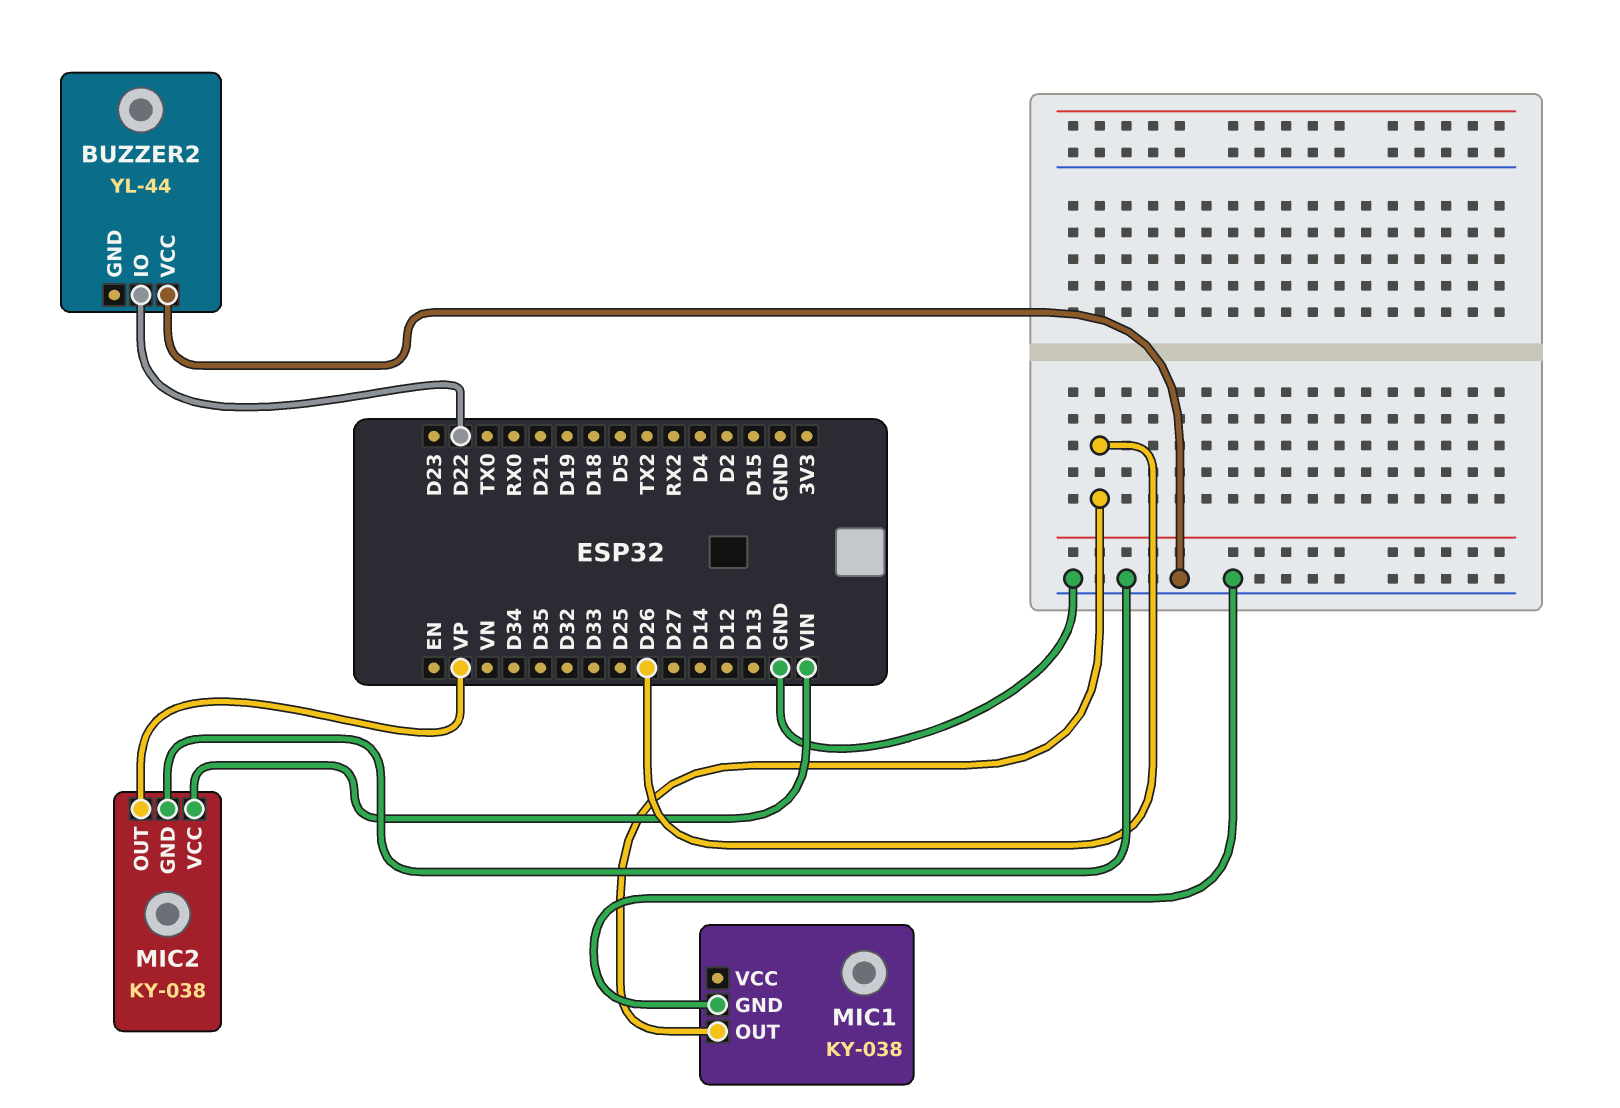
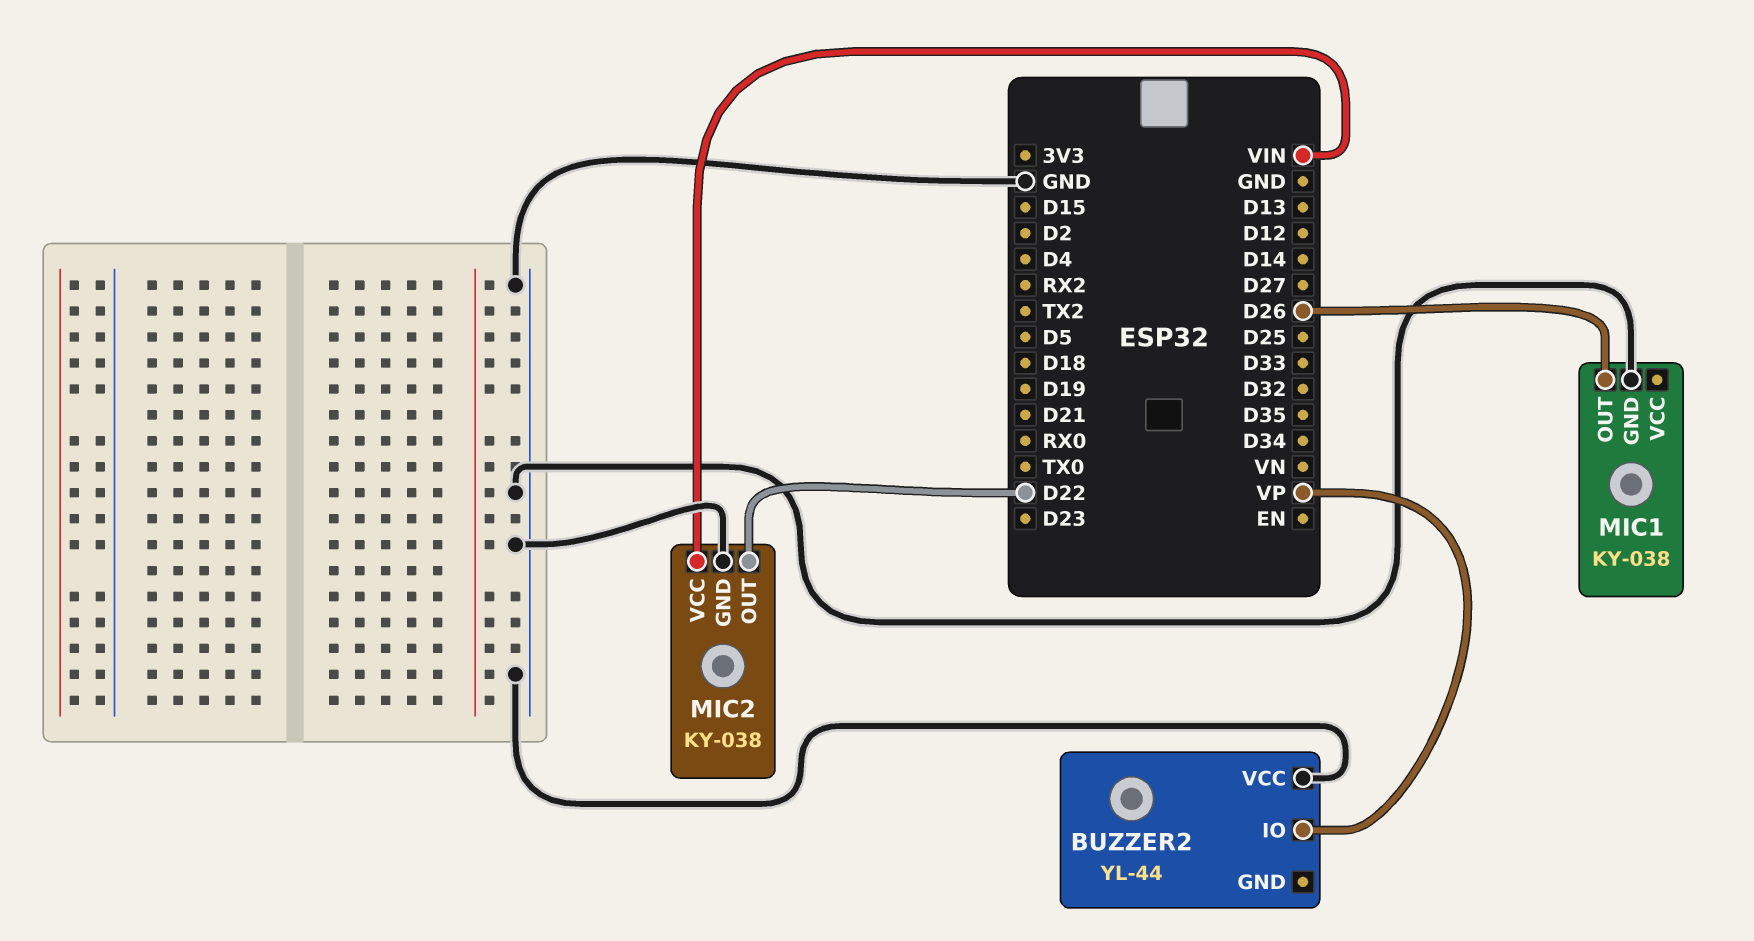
BUZZER2 pin IO: D22 -> VP
MIC2 pin OUT: VP -> D22

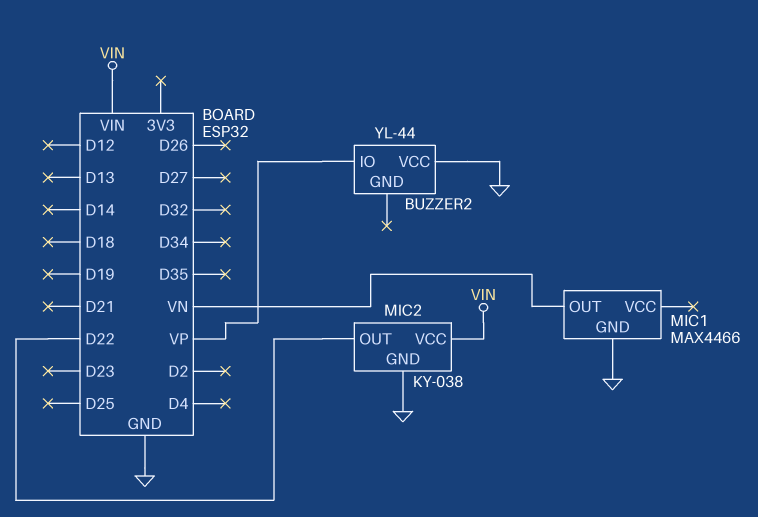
MIC1: KY-038 -> MAX4466
MIC1 pin OUT: D26 -> VN

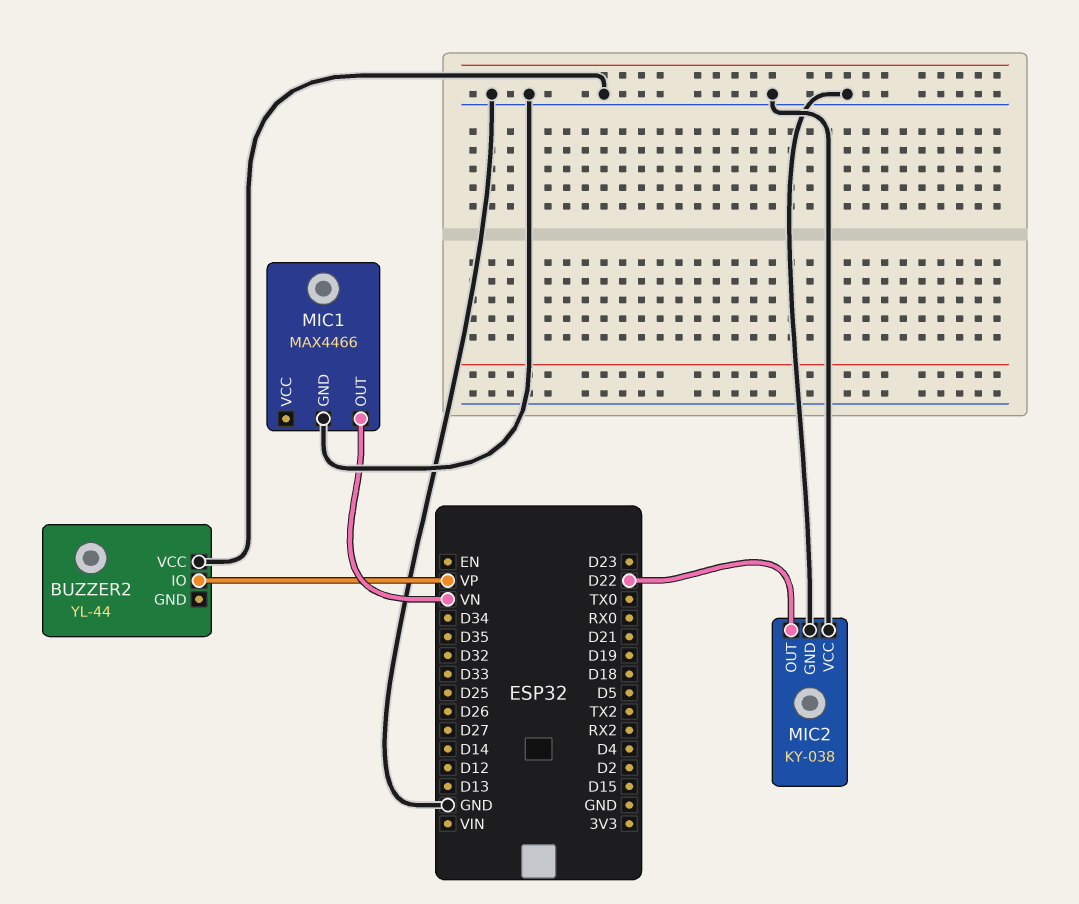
MIC2 pin VCC: VIN -> GND

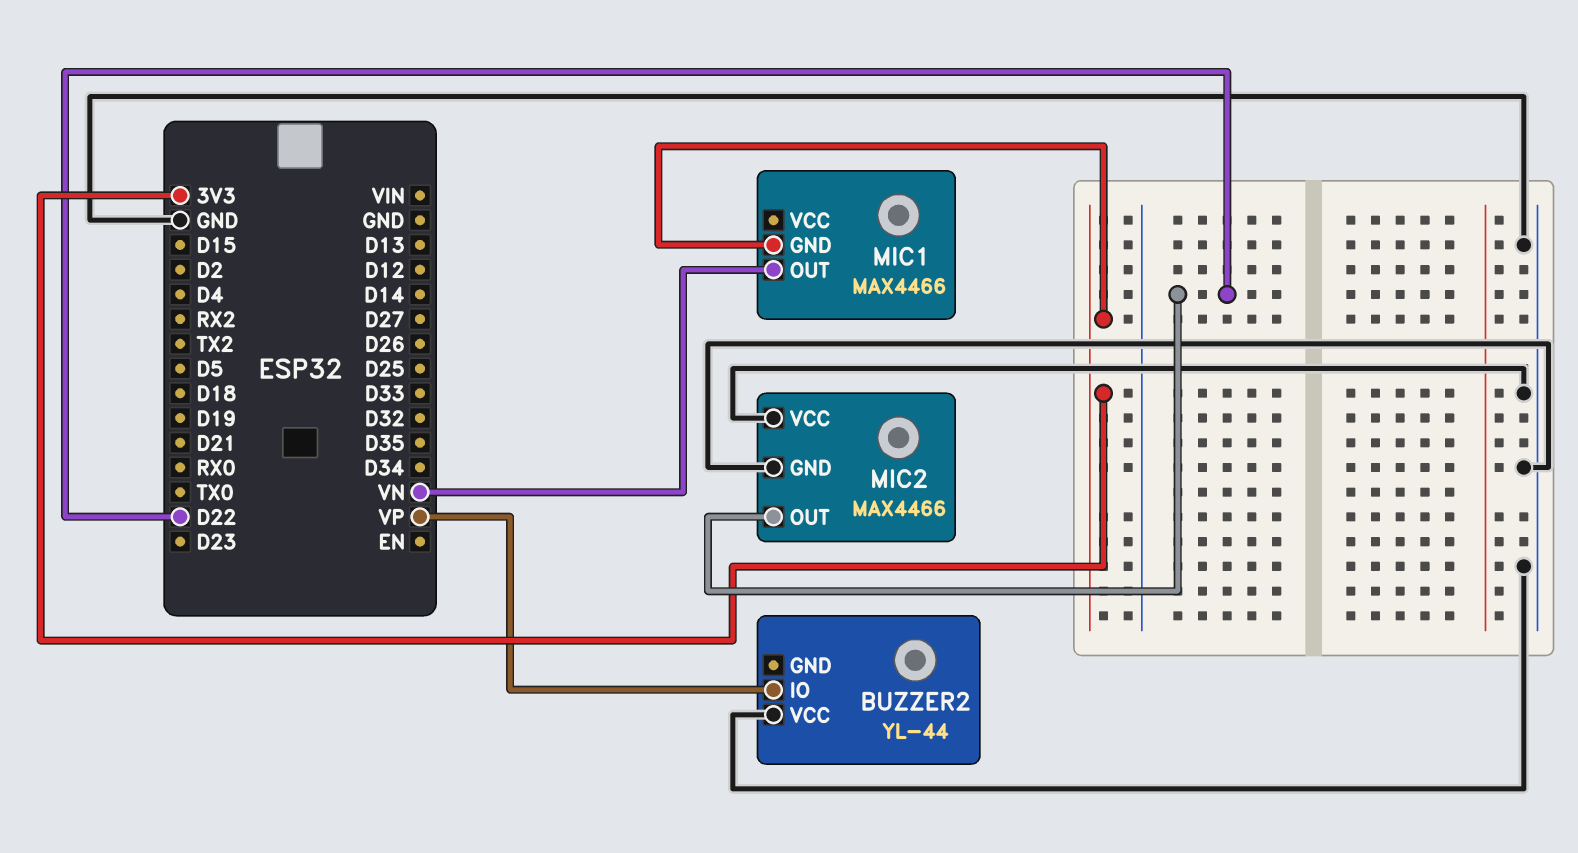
MIC1 pin GND: GND -> 3V3
MIC2: KY-038 -> MAX4466

